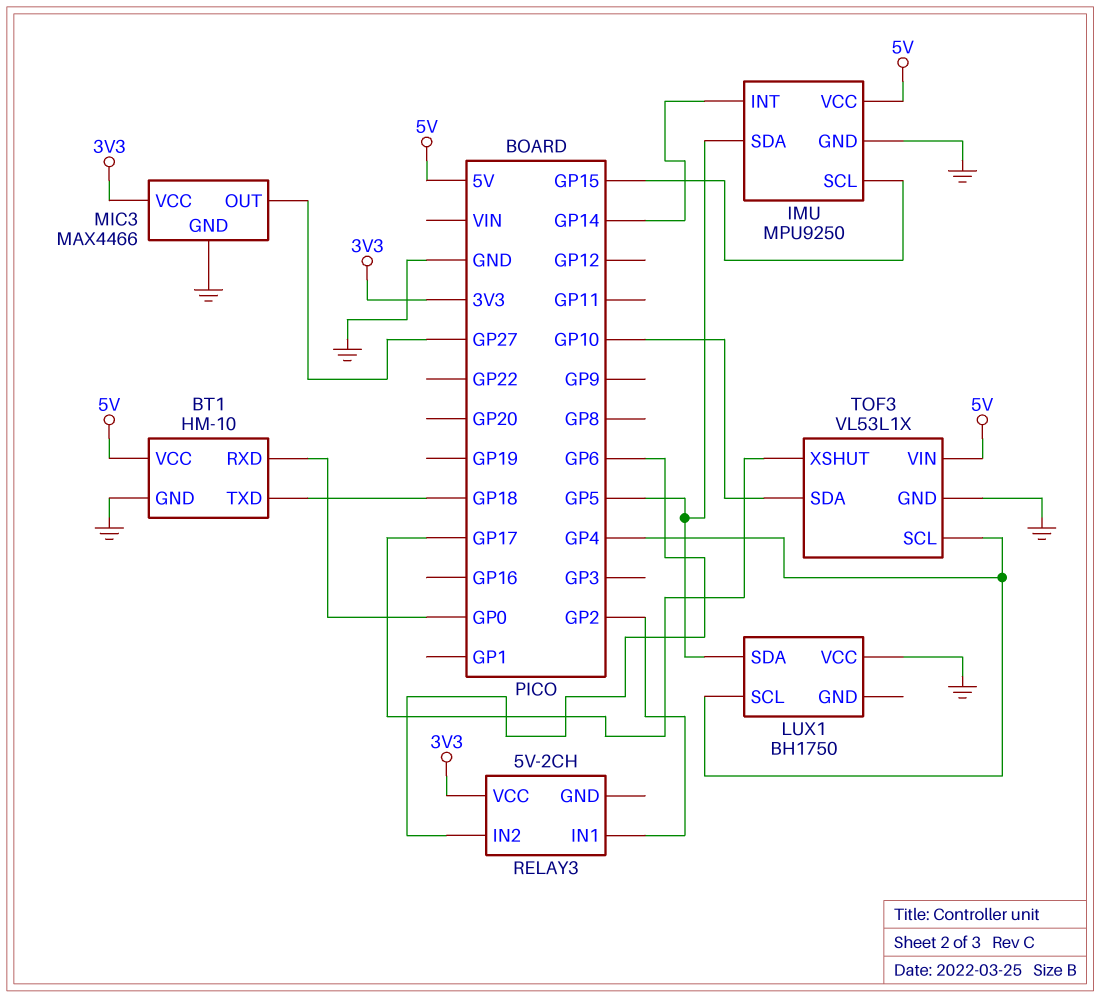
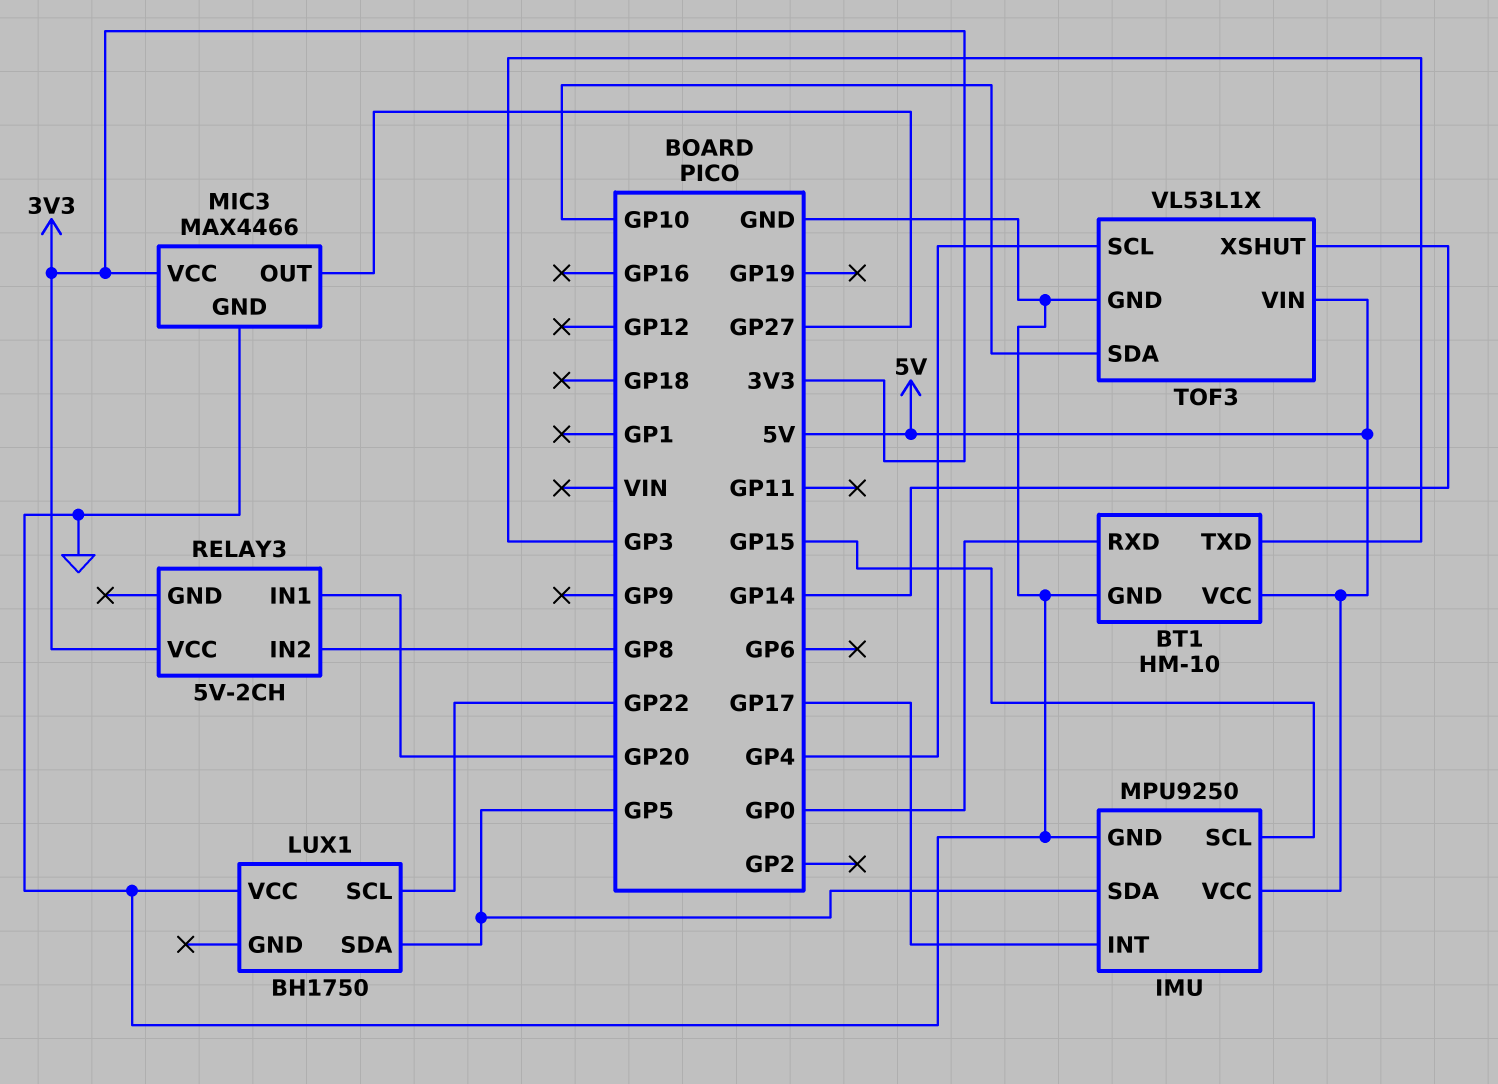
BT1 pin TXD: GP18 -> GP3
IMU pin INT: GP14 -> GP17
LUX1 pin SCL: GP4 -> GP22
RELAY3 pin IN1: GP2 -> GP20
RELAY3 pin IN2: GP6 -> GP8
TOF3 pin XSHUT: GP17 -> GP14

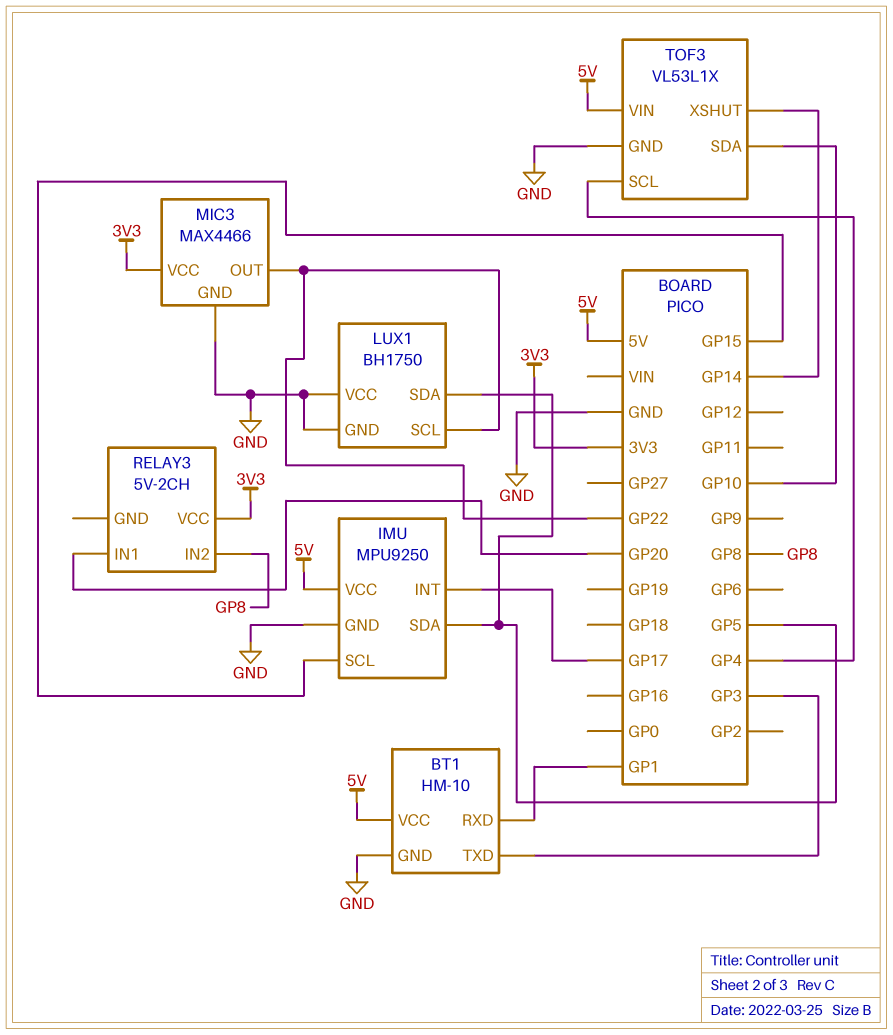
BT1 pin RXD: GP0 -> GP1
LUX1 pin GND: none -> GND
MIC3 pin OUT: GP27 -> GP22

